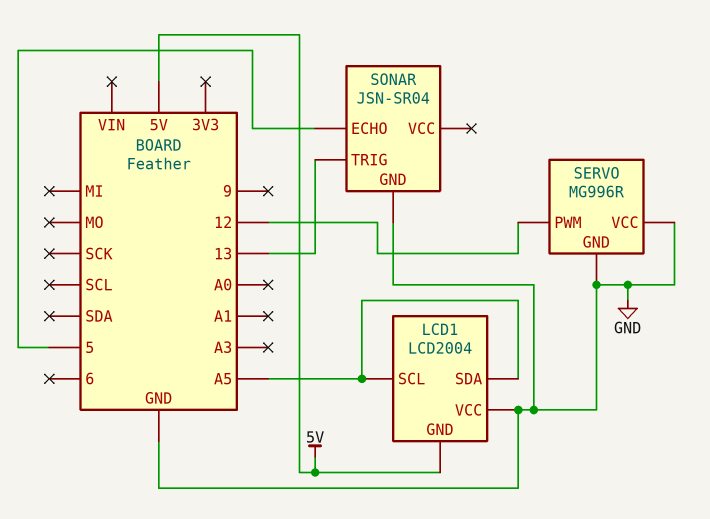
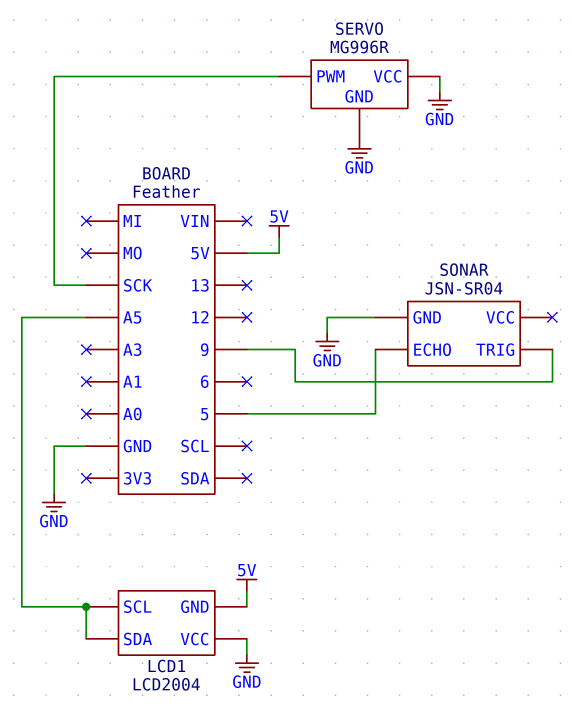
SERVO pin PWM: 12 -> SCK
SONAR pin TRIG: 13 -> 9

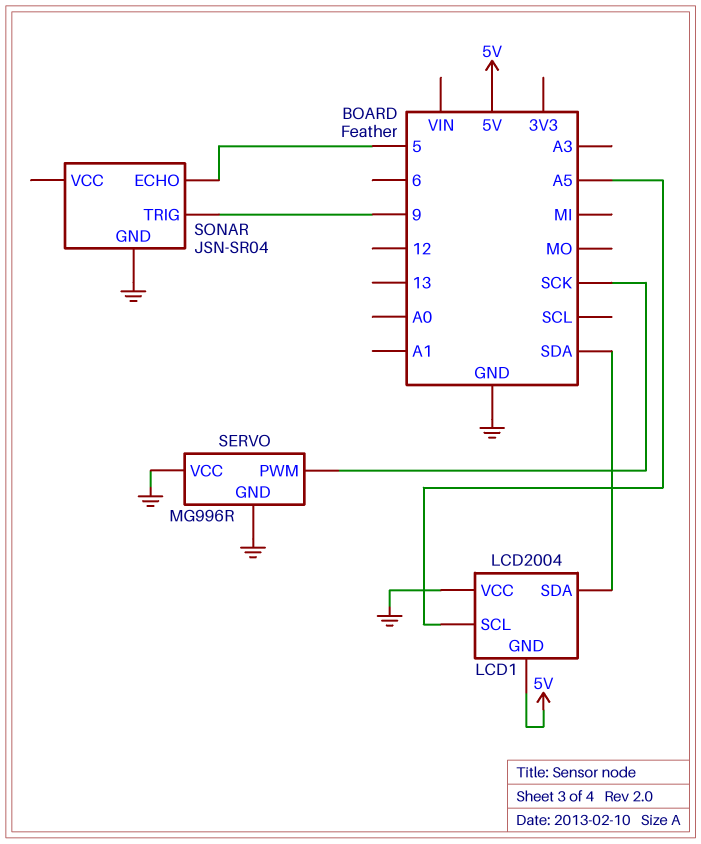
LCD1 pin SDA: A5 -> SDA

